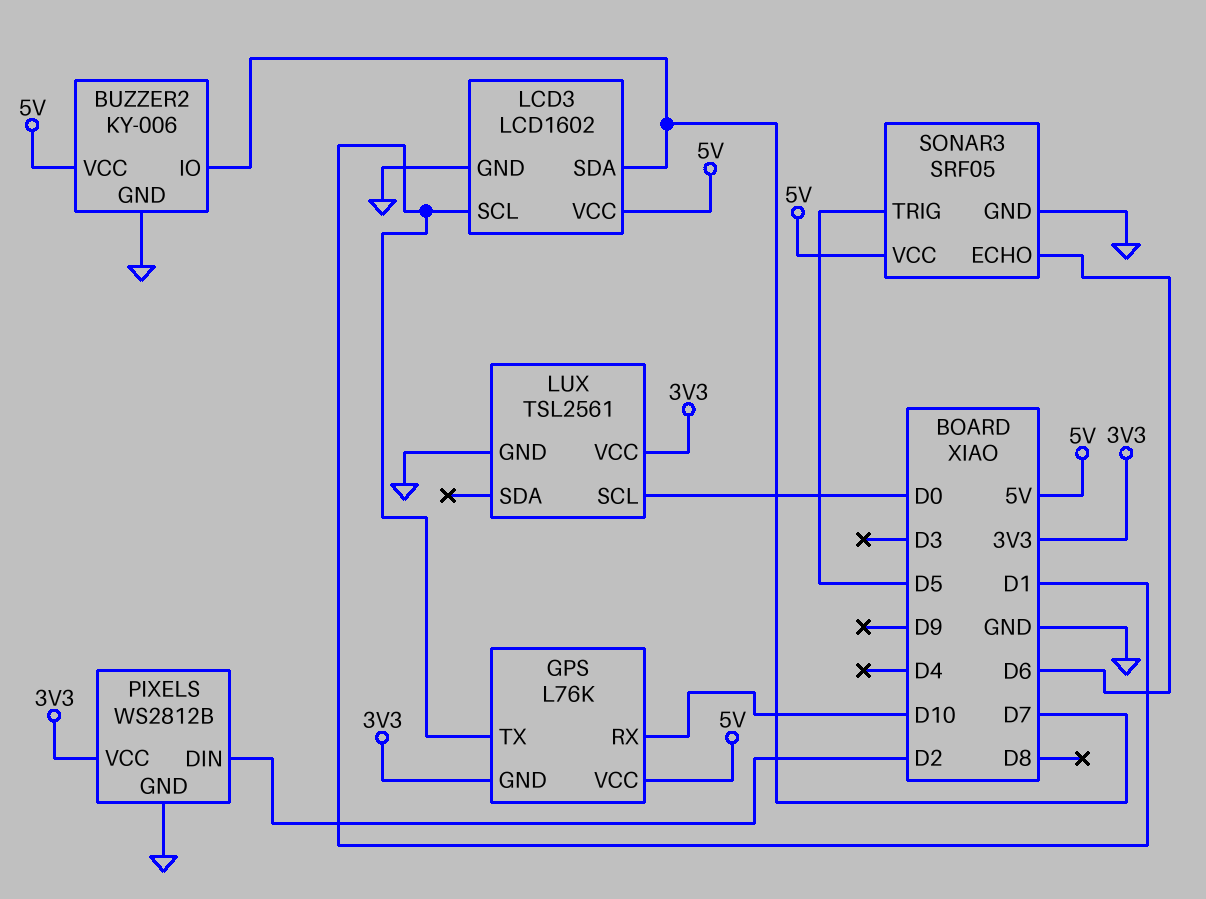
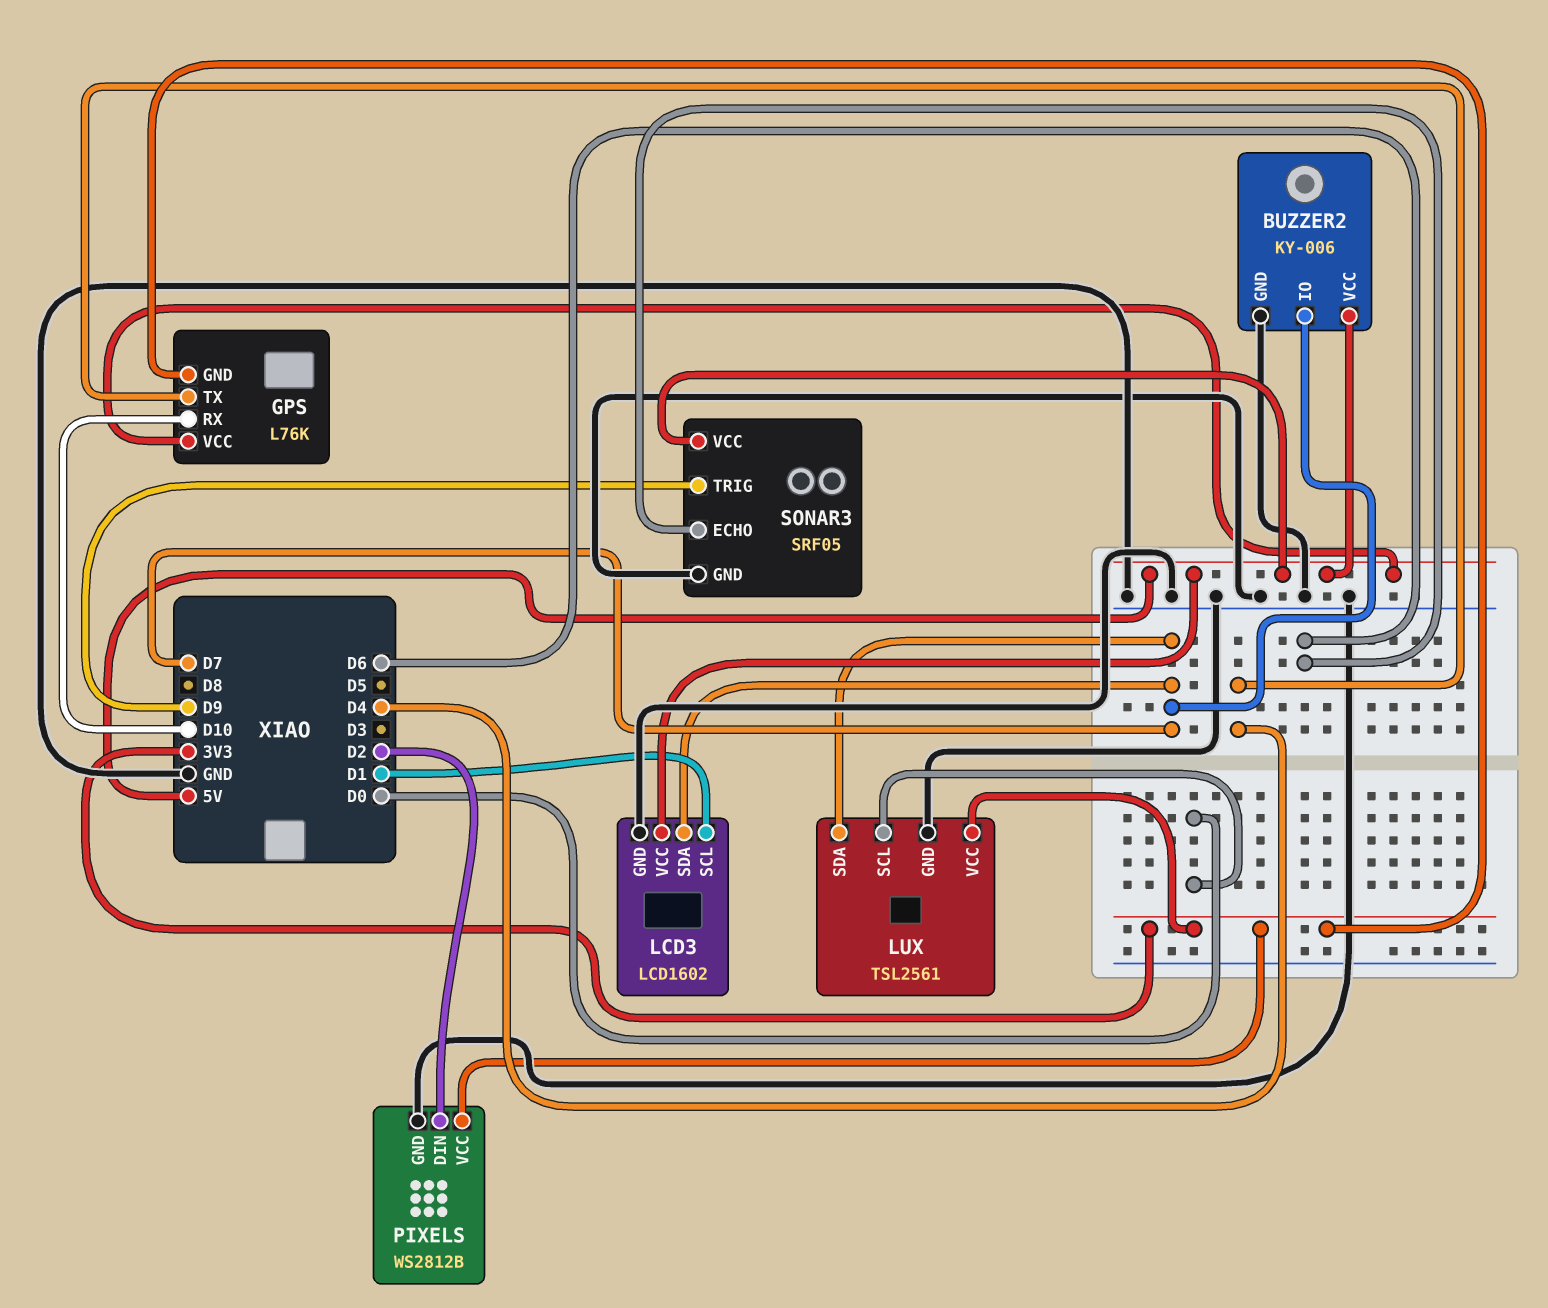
GPS pin TX: D1 -> D4
LUX pin SDA: none -> D7
SONAR3 pin TRIG: D5 -> D9

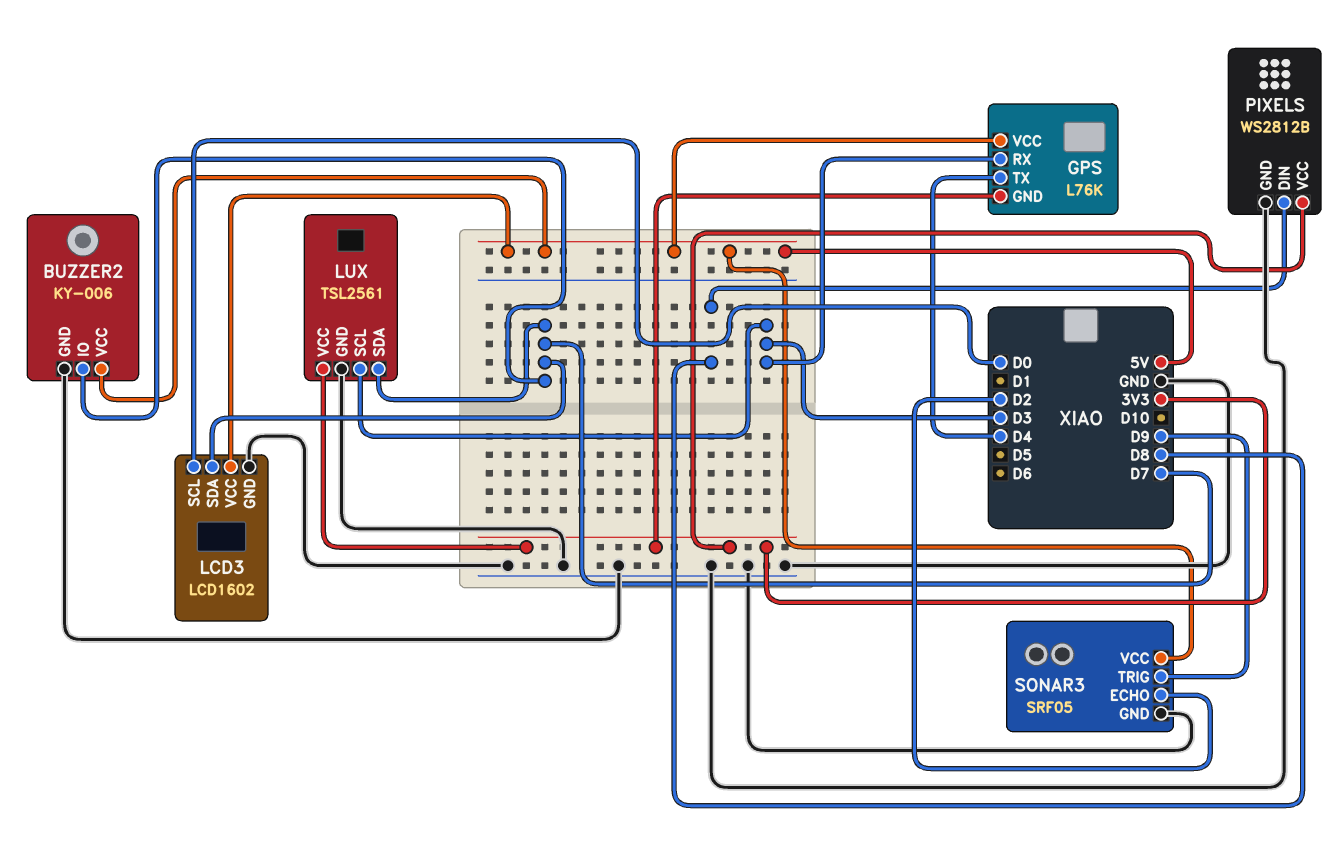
GPS pin RX: D10 -> D3
LCD3 pin SCL: D1 -> D0
LUX pin SCL: D0 -> D3
PIXELS pin DIN: D2 -> D8
SONAR3 pin ECHO: D6 -> D2

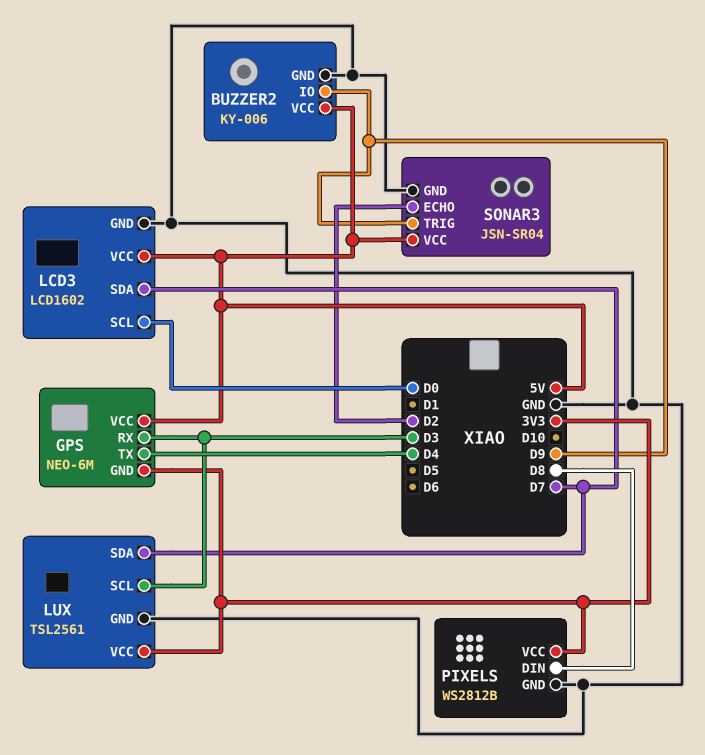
BUZZER2 pin IO: D7 -> D9
GPS: L76K -> NEO-6M
SONAR3: SRF05 -> JSN-SR04

